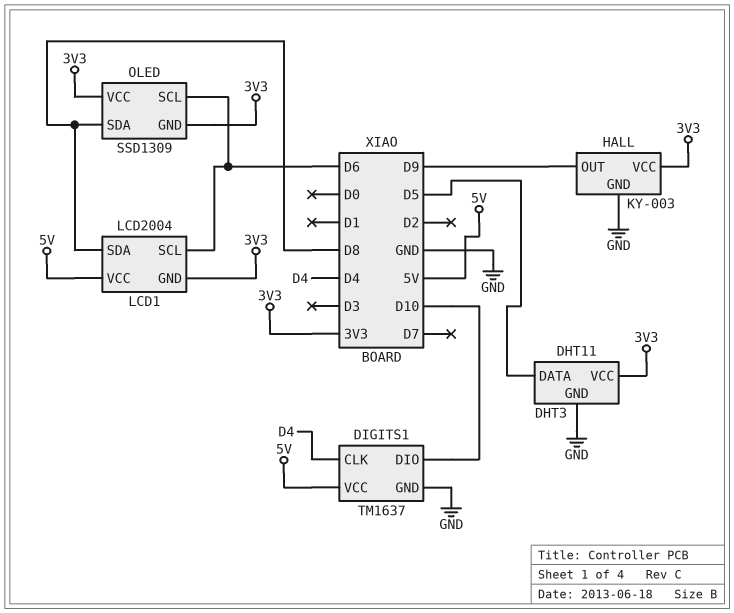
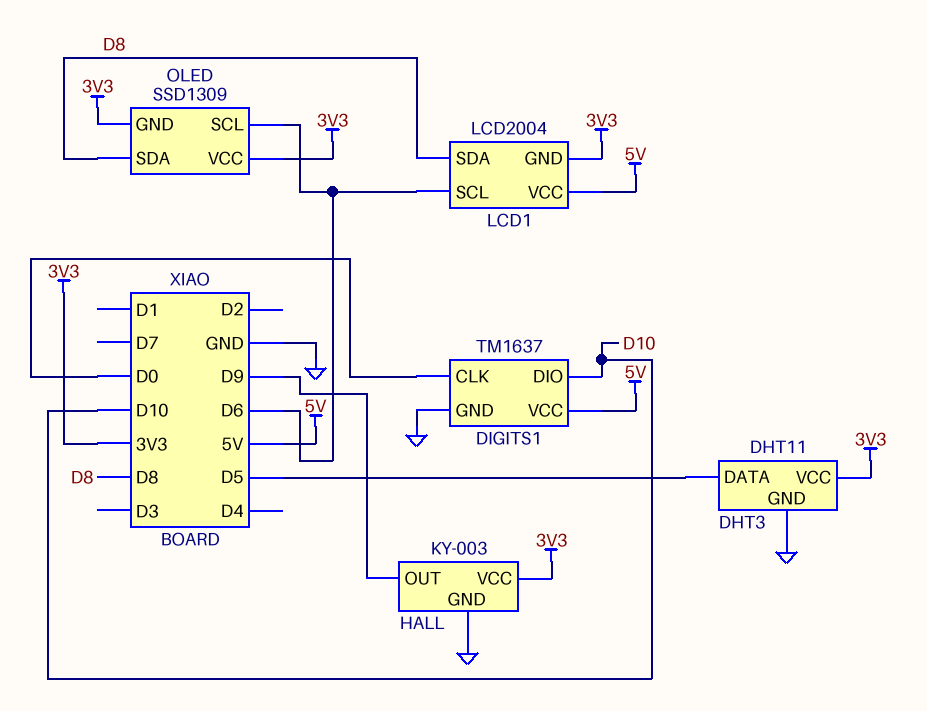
DIGITS1 pin CLK: D4 -> D0

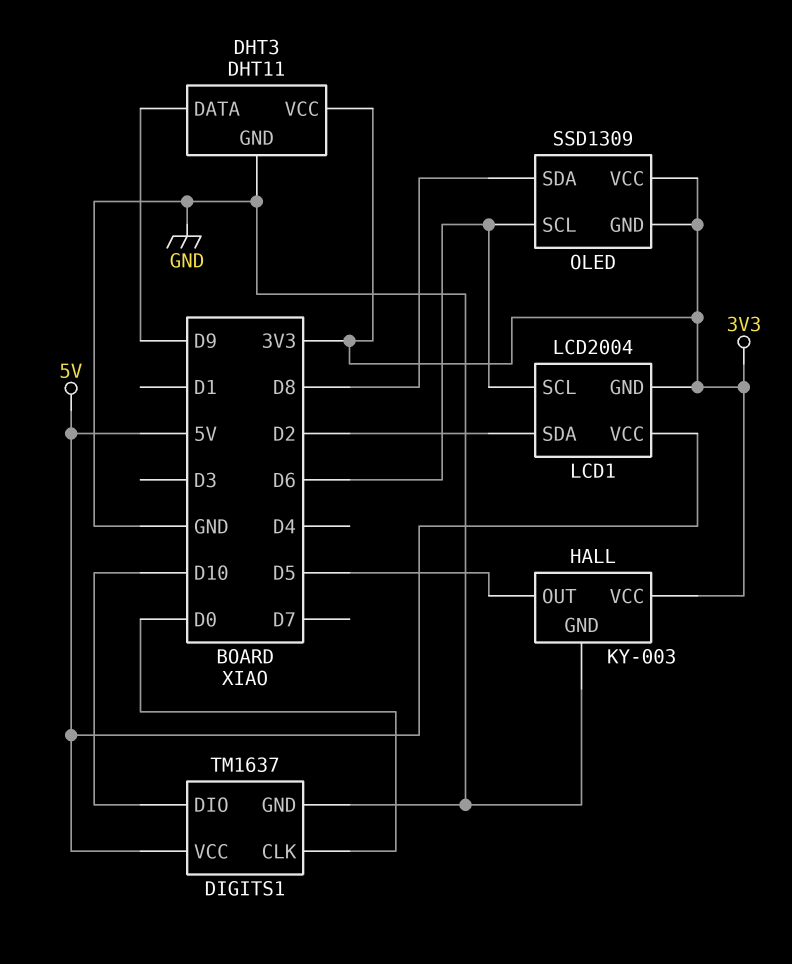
DHT3 pin DATA: D5 -> D9
HALL pin OUT: D9 -> D5
LCD1 pin SDA: D8 -> D2

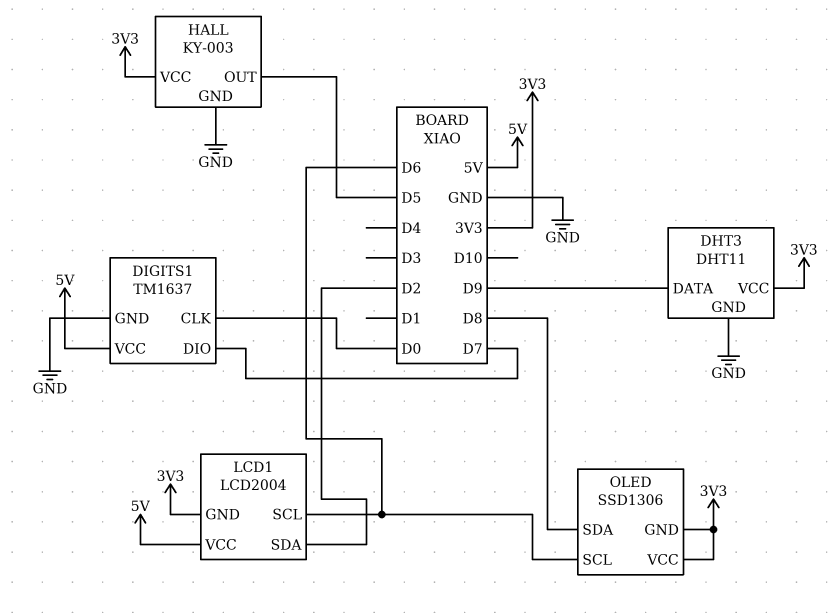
DIGITS1 pin DIO: D10 -> D7
OLED: SSD1309 -> SSD1306

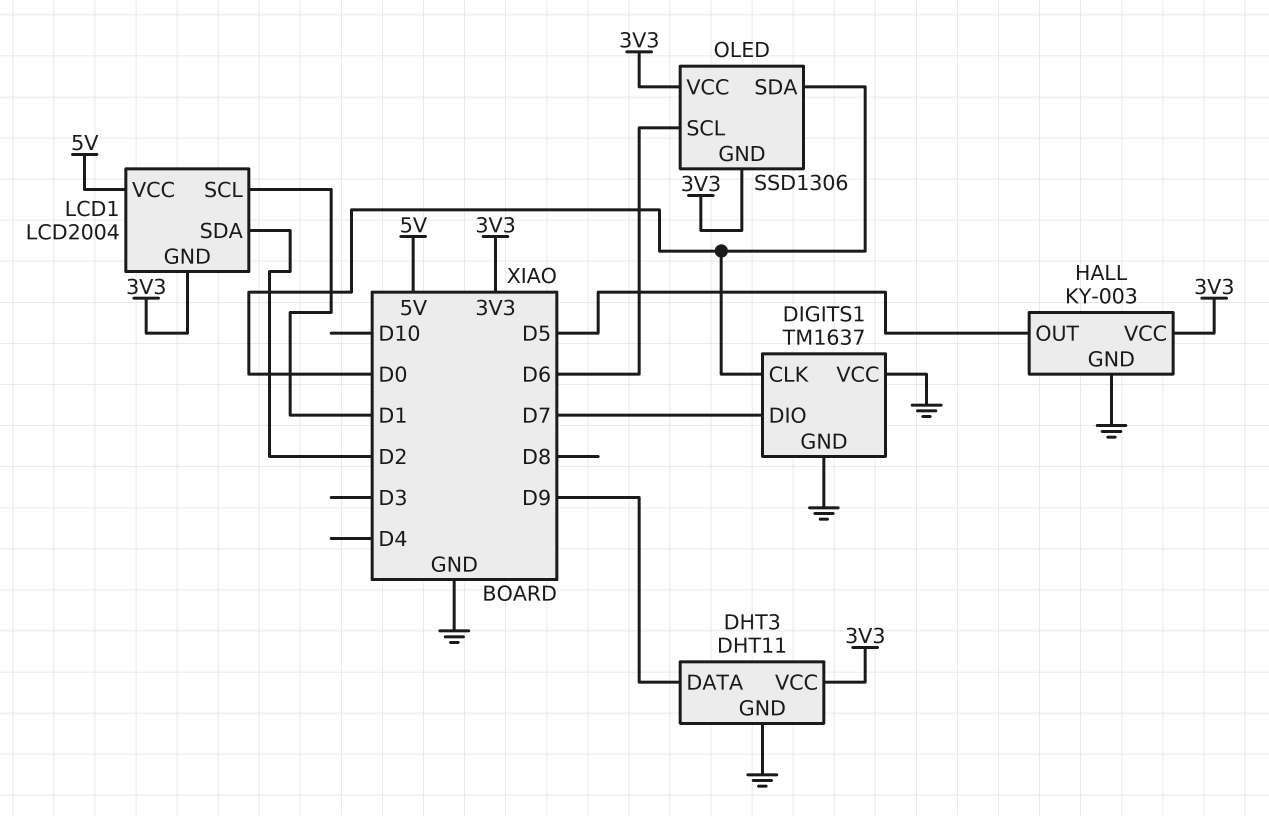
DIGITS1 pin VCC: 5V -> GND
LCD1 pin SCL: D6 -> D1
OLED pin SDA: D8 -> D0

